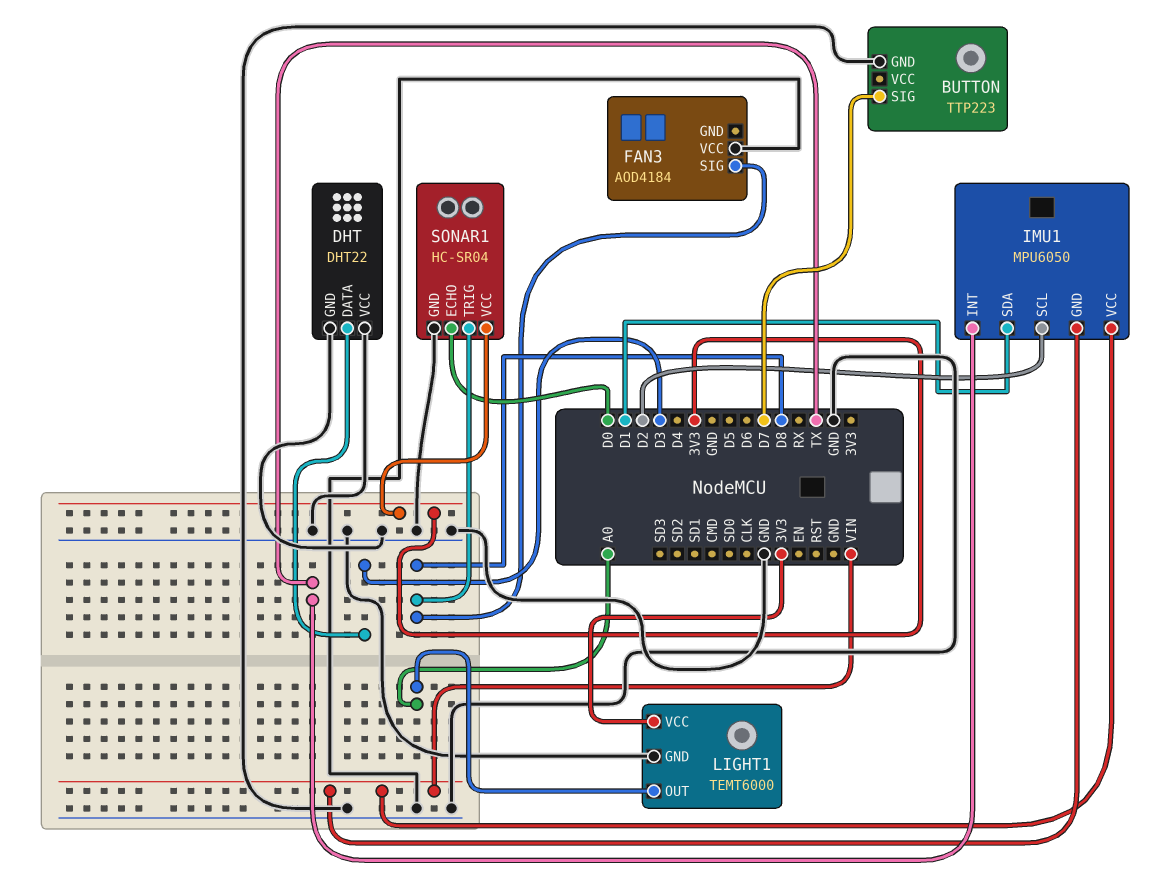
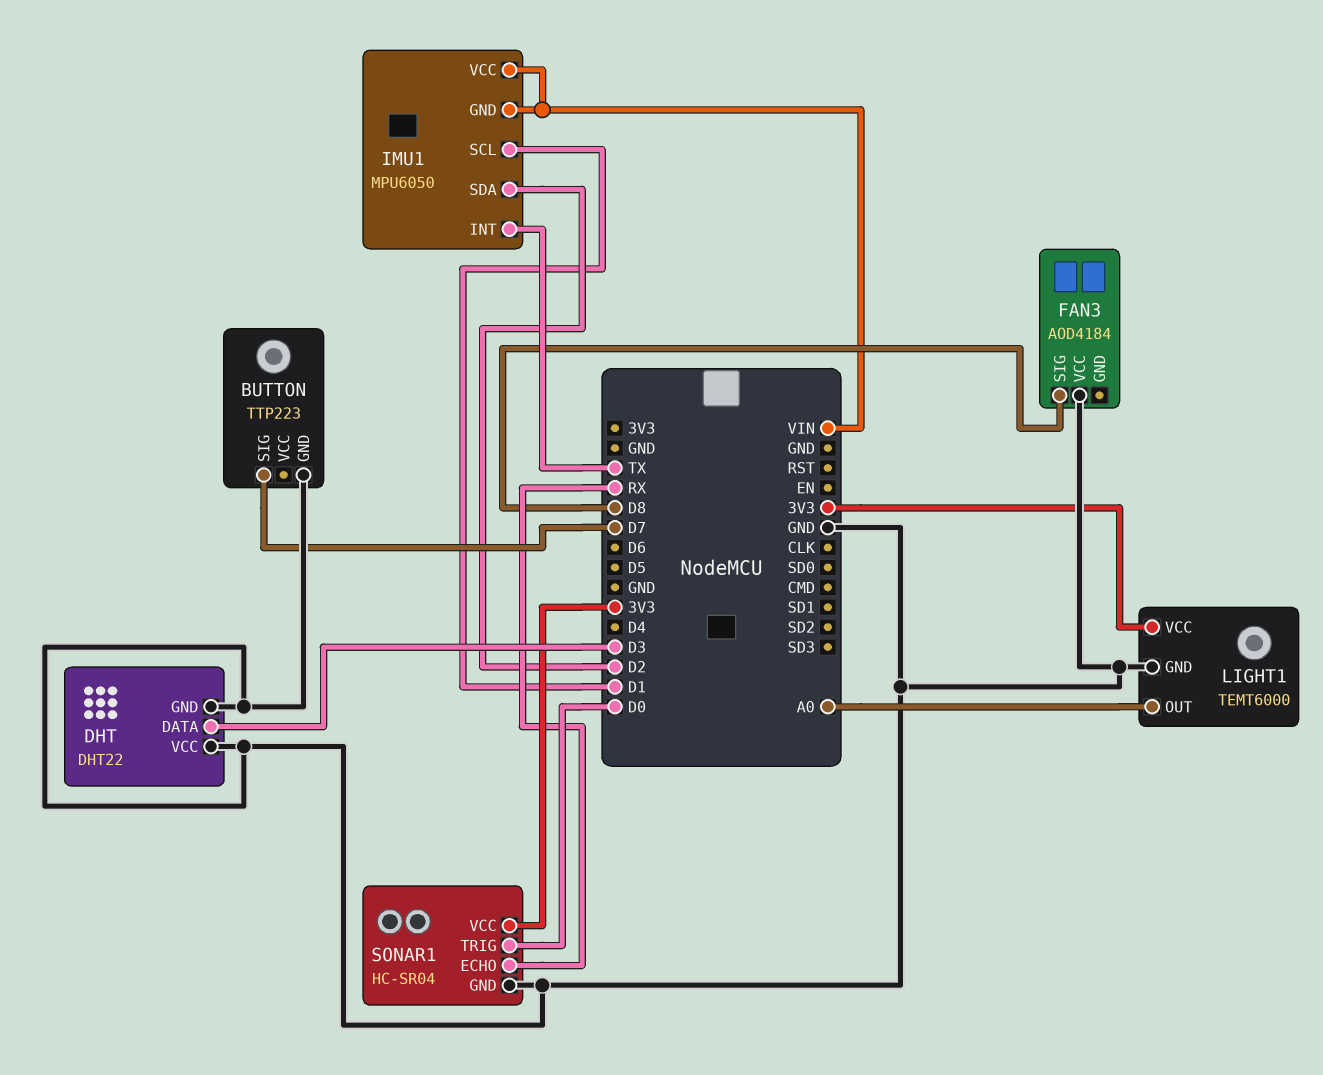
IMU1 pin SCL: D2 -> D1
IMU1 pin SDA: D1 -> D2
SONAR1 pin ECHO: D0 -> RX
SONAR1 pin TRIG: D8 -> D0

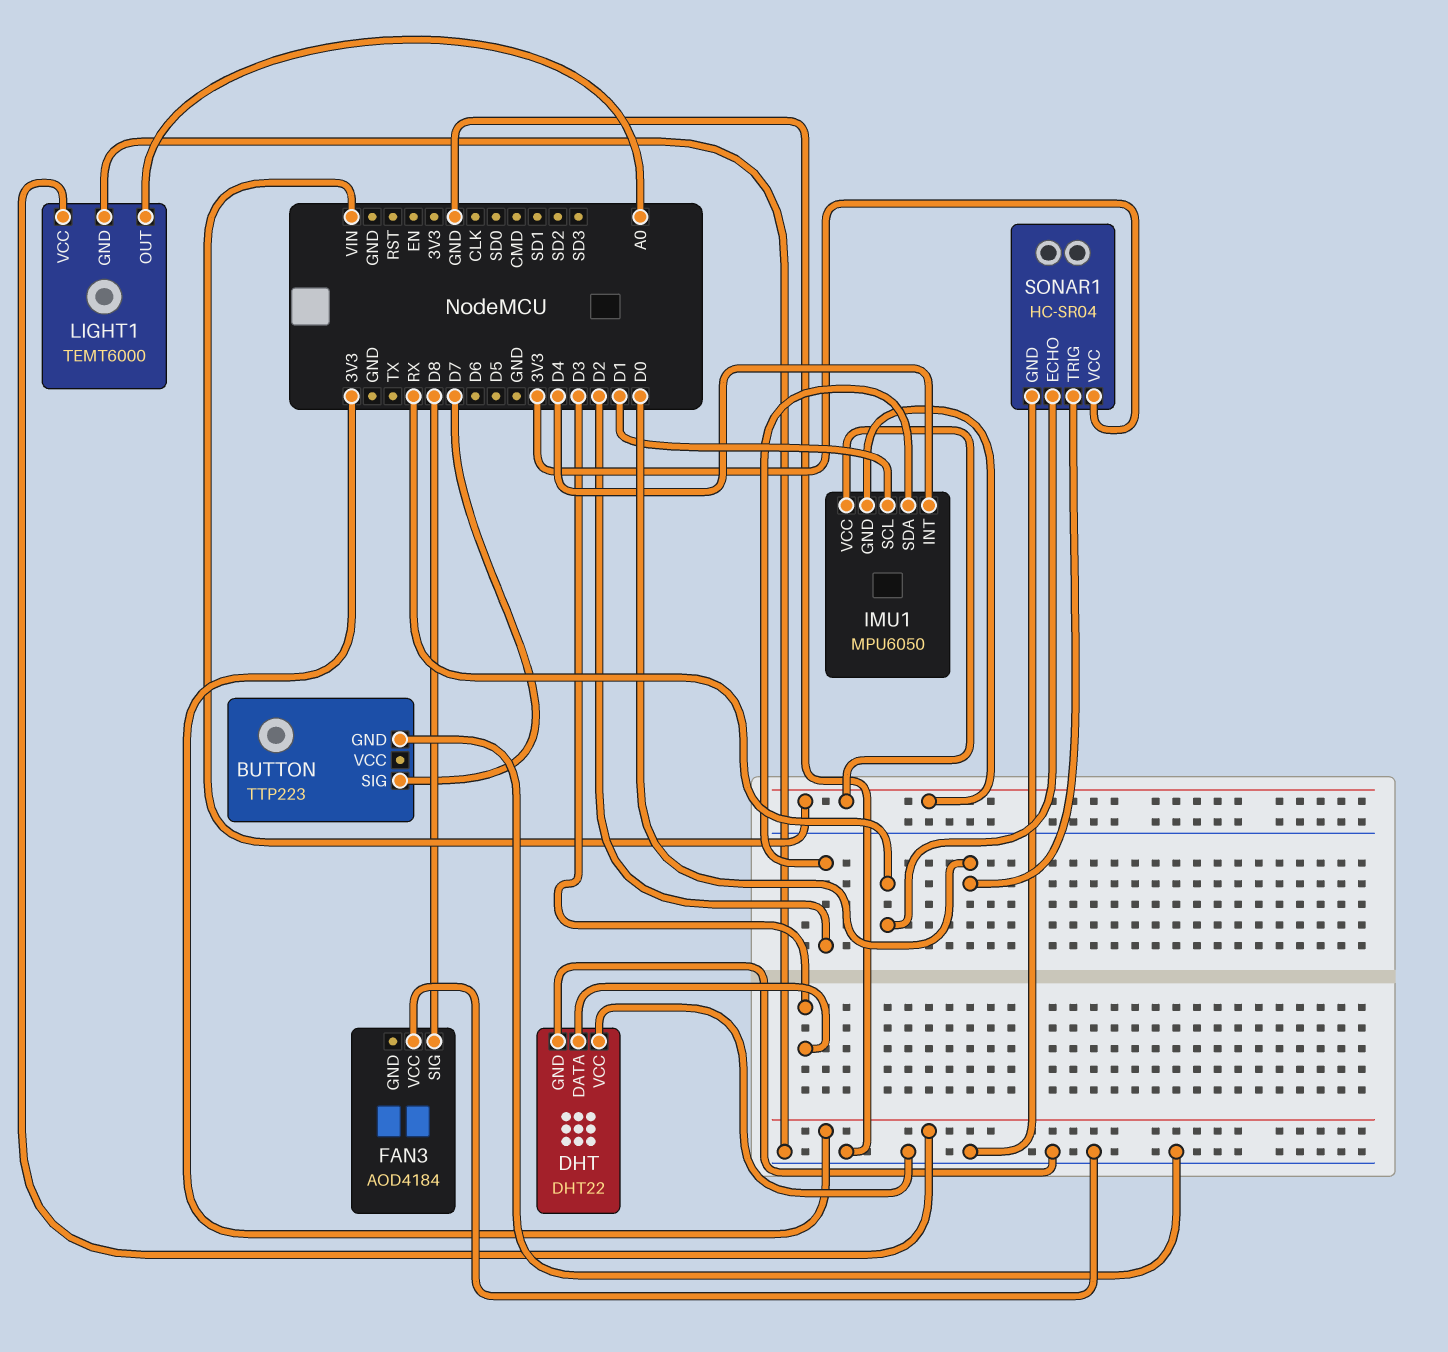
IMU1 pin INT: TX -> D4

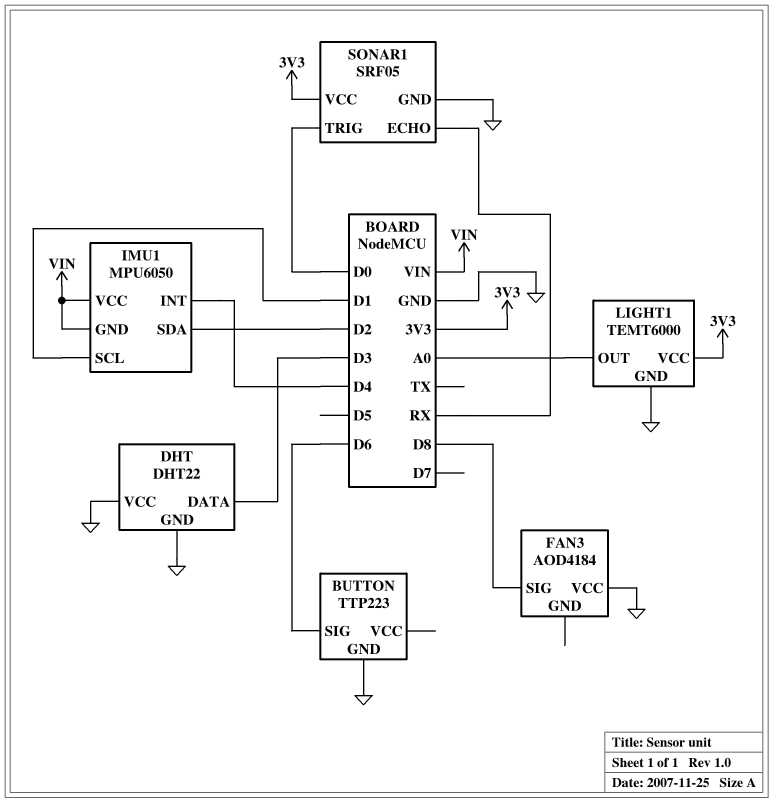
BUTTON pin SIG: D7 -> D6
SONAR1: HC-SR04 -> SRF05

